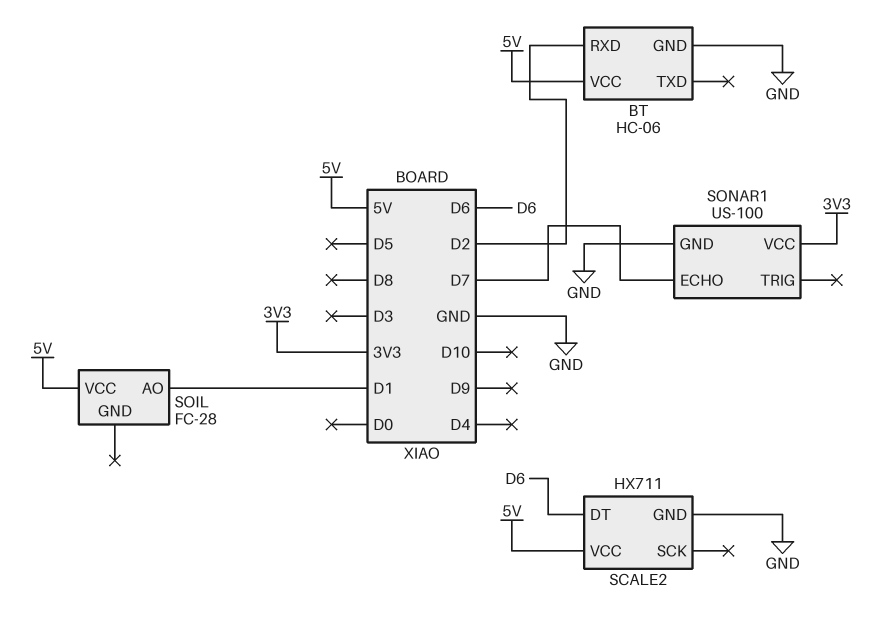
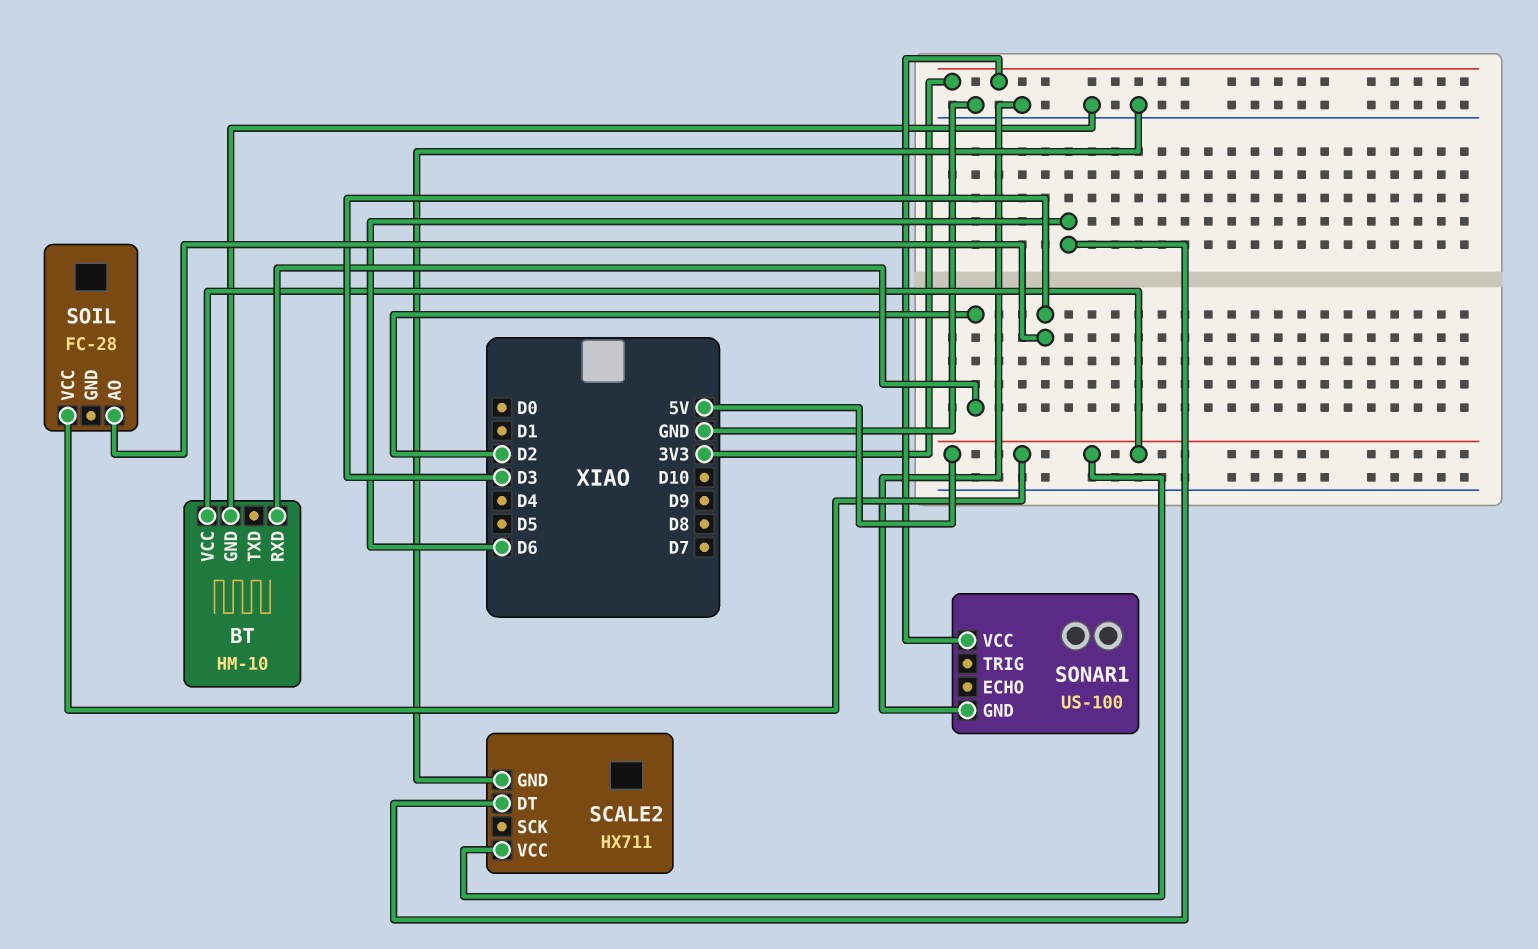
BT: HC-06 -> HM-10
SOIL pin AO: D1 -> D3
SONAR1 pin ECHO: D7 -> none

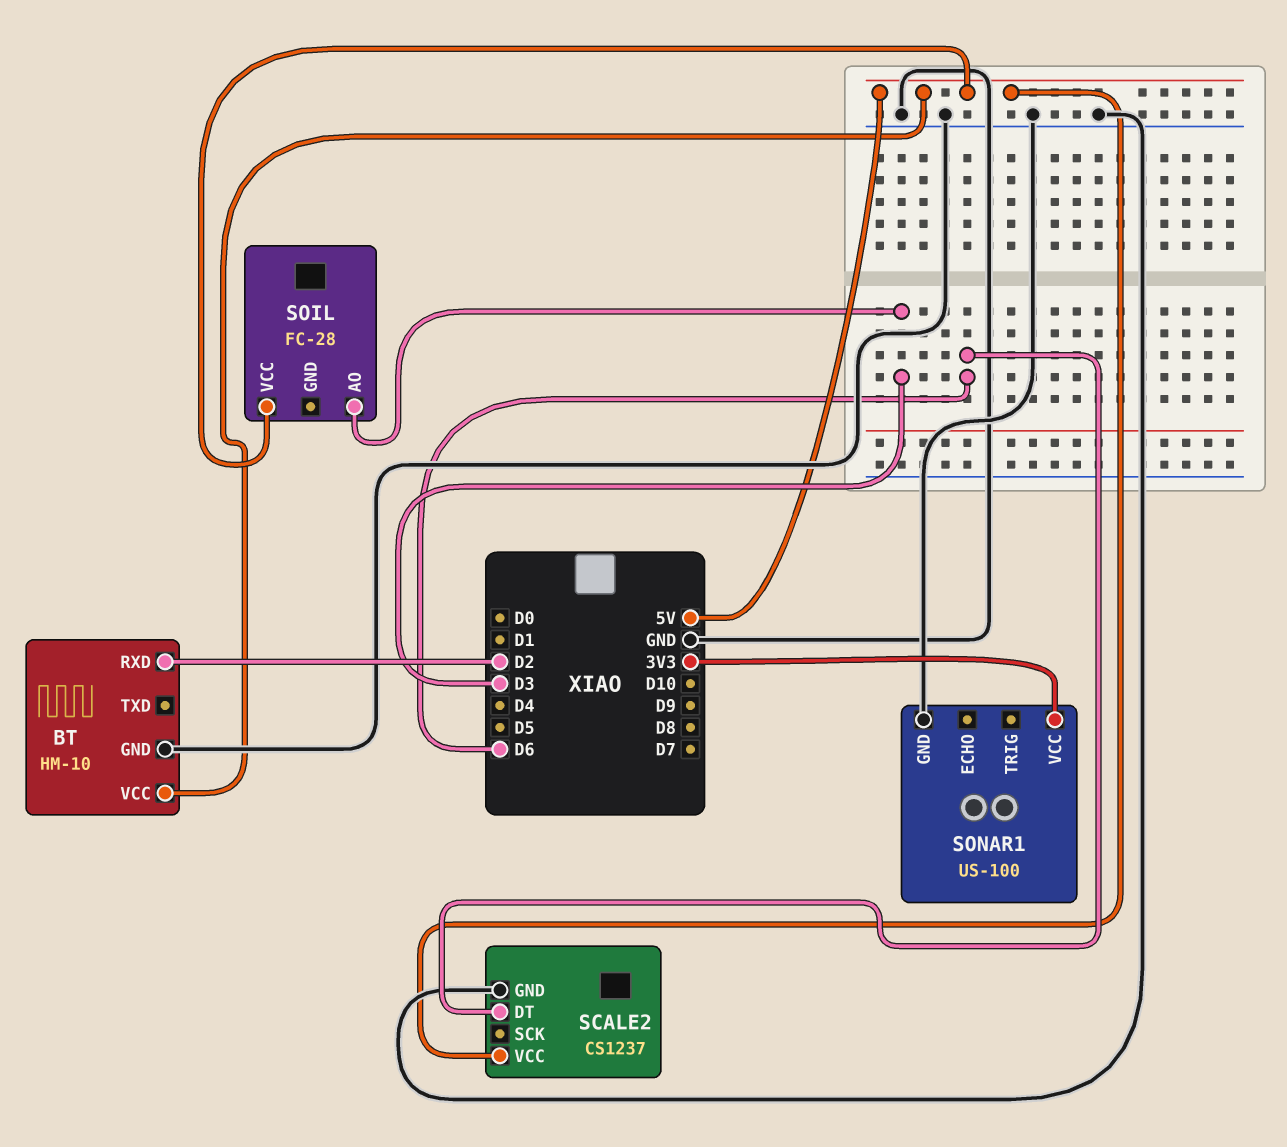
SCALE2: HX711 -> CS1237

